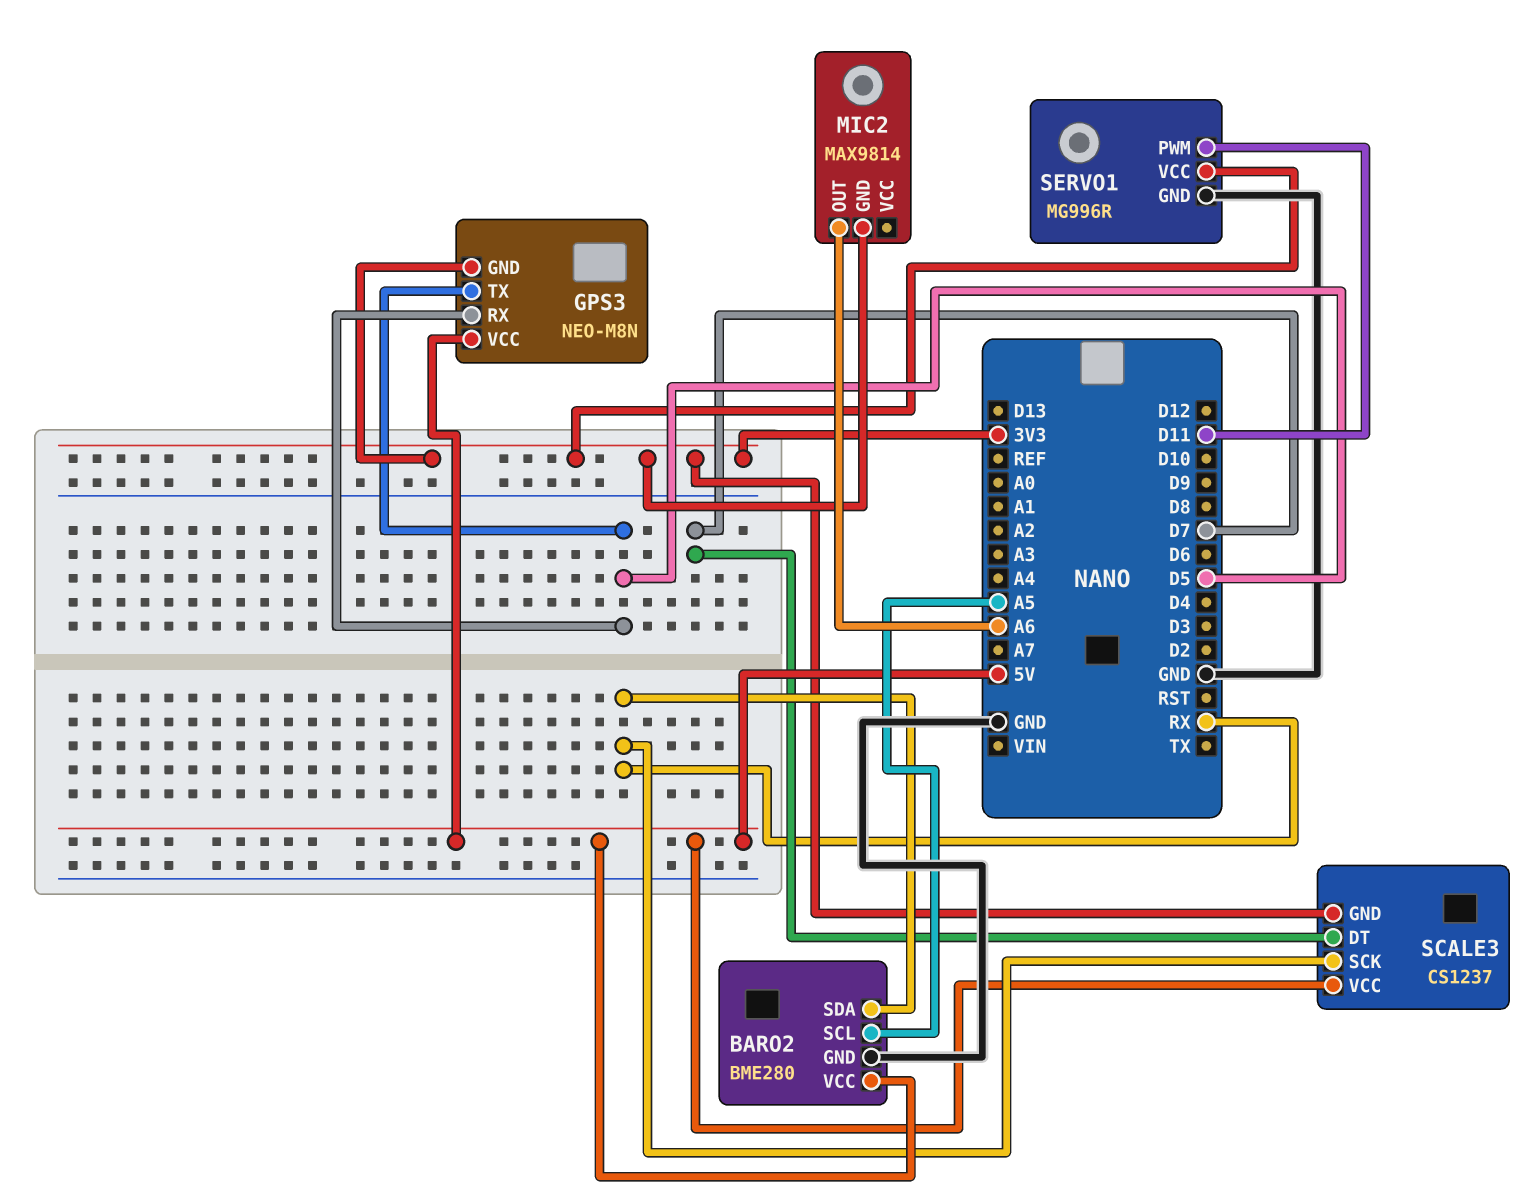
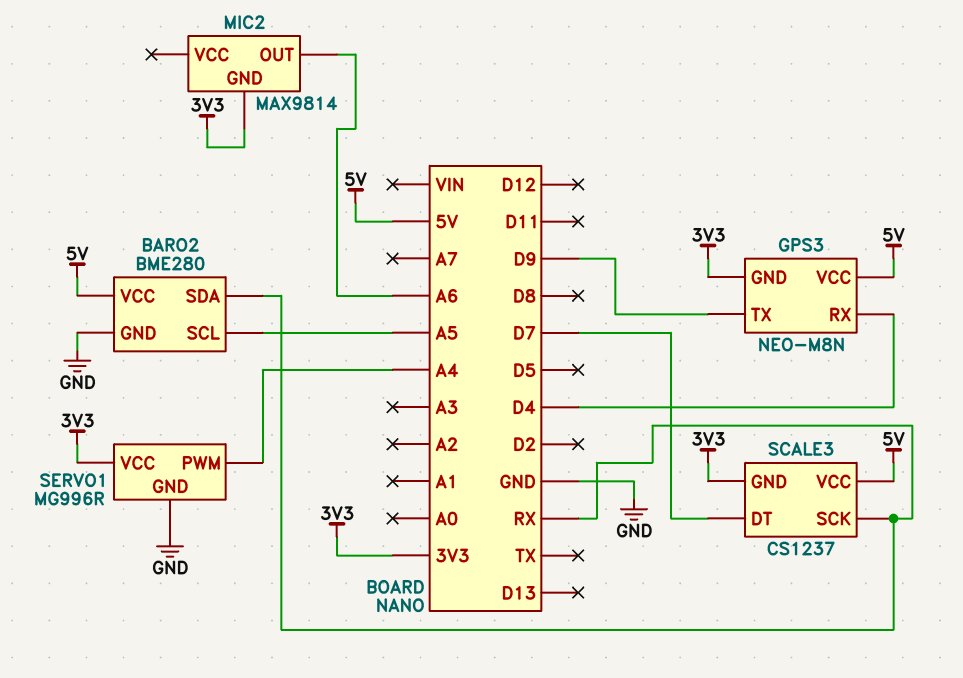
GPS3 pin RX: D5 -> D4
GPS3 pin TX: D5 -> D9
SERVO1 pin PWM: D11 -> A4

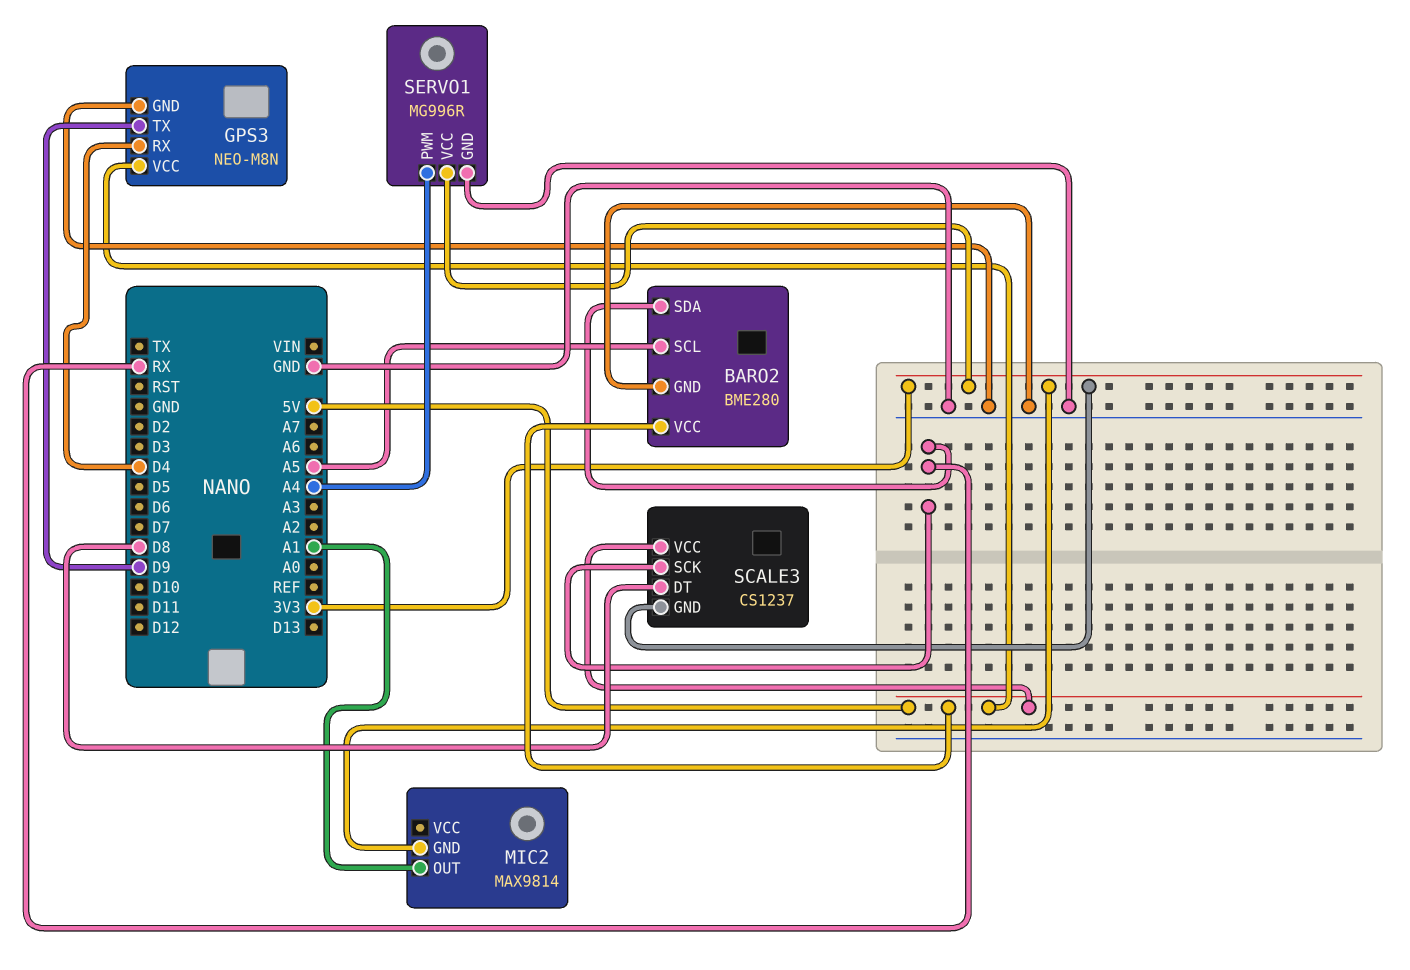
GPS3 pin GND: 3V3 -> GND
MIC2 pin OUT: A6 -> A1
SCALE3 pin DT: D7 -> D8

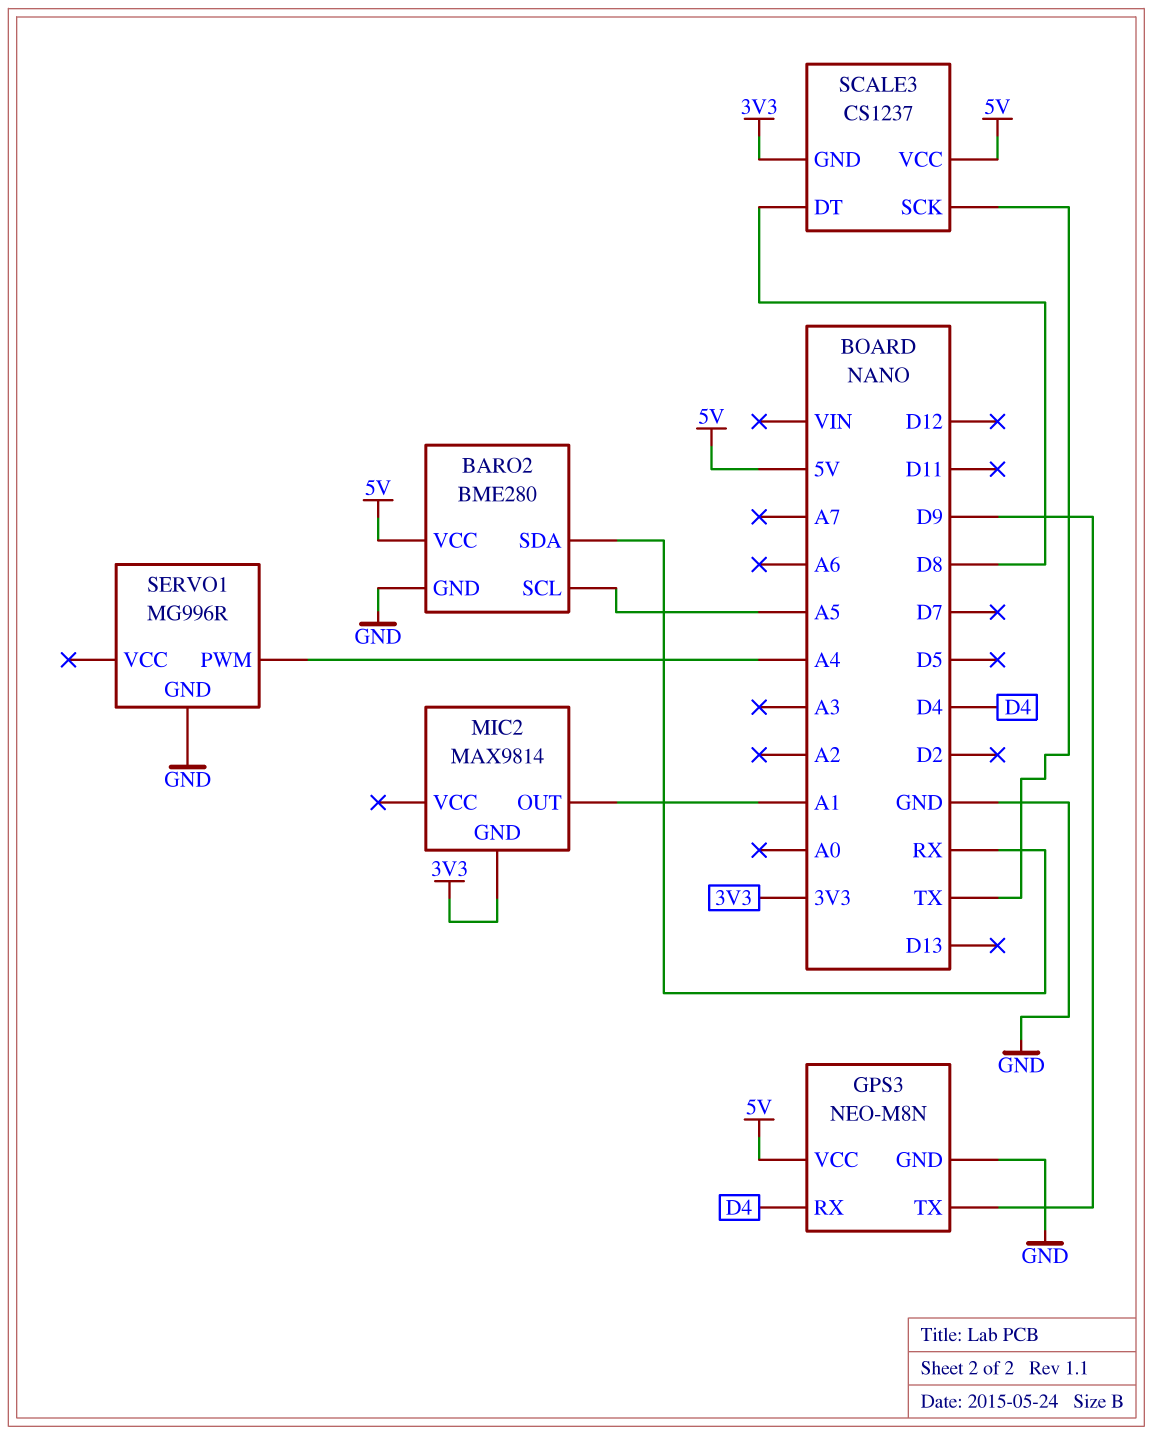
SCALE3 pin SCK: RX -> TX
SERVO1 pin VCC: 3V3 -> none

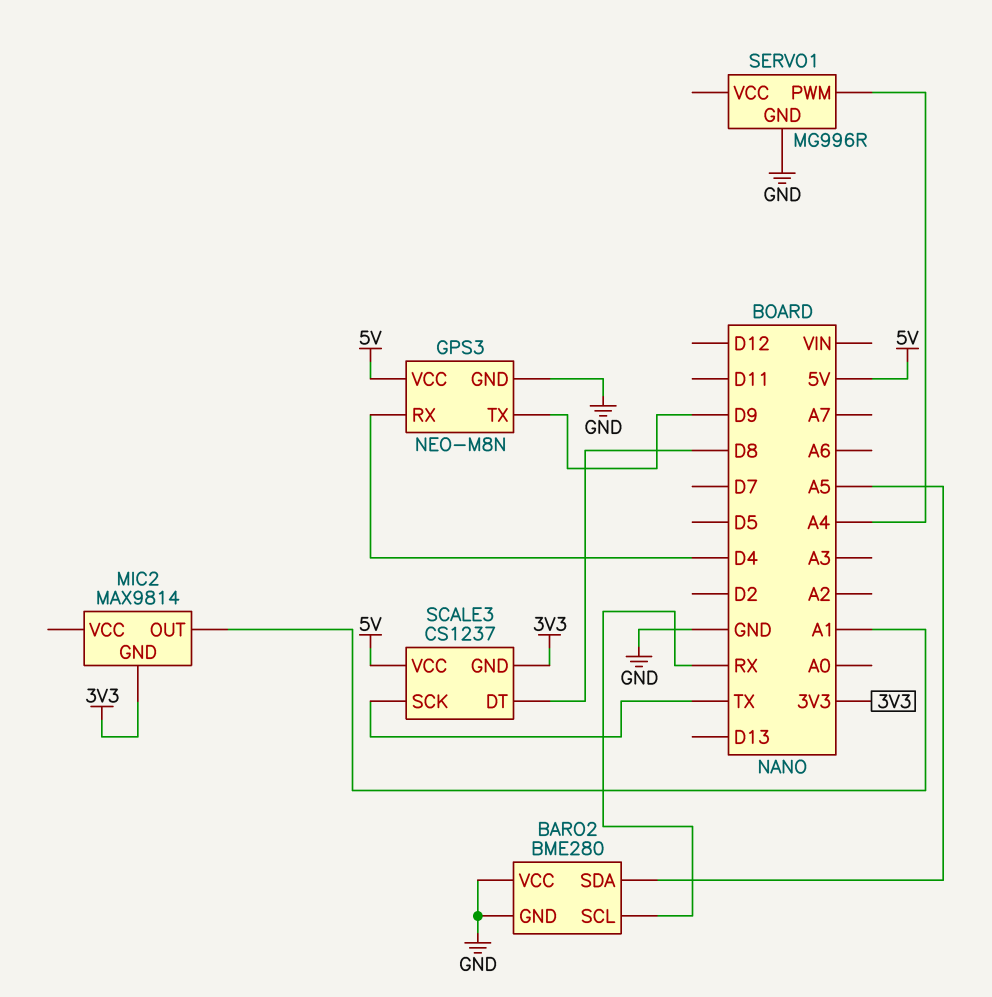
BARO2 pin SCL: A5 -> RX
BARO2 pin SDA: RX -> A5
BARO2 pin VCC: 5V -> GND

